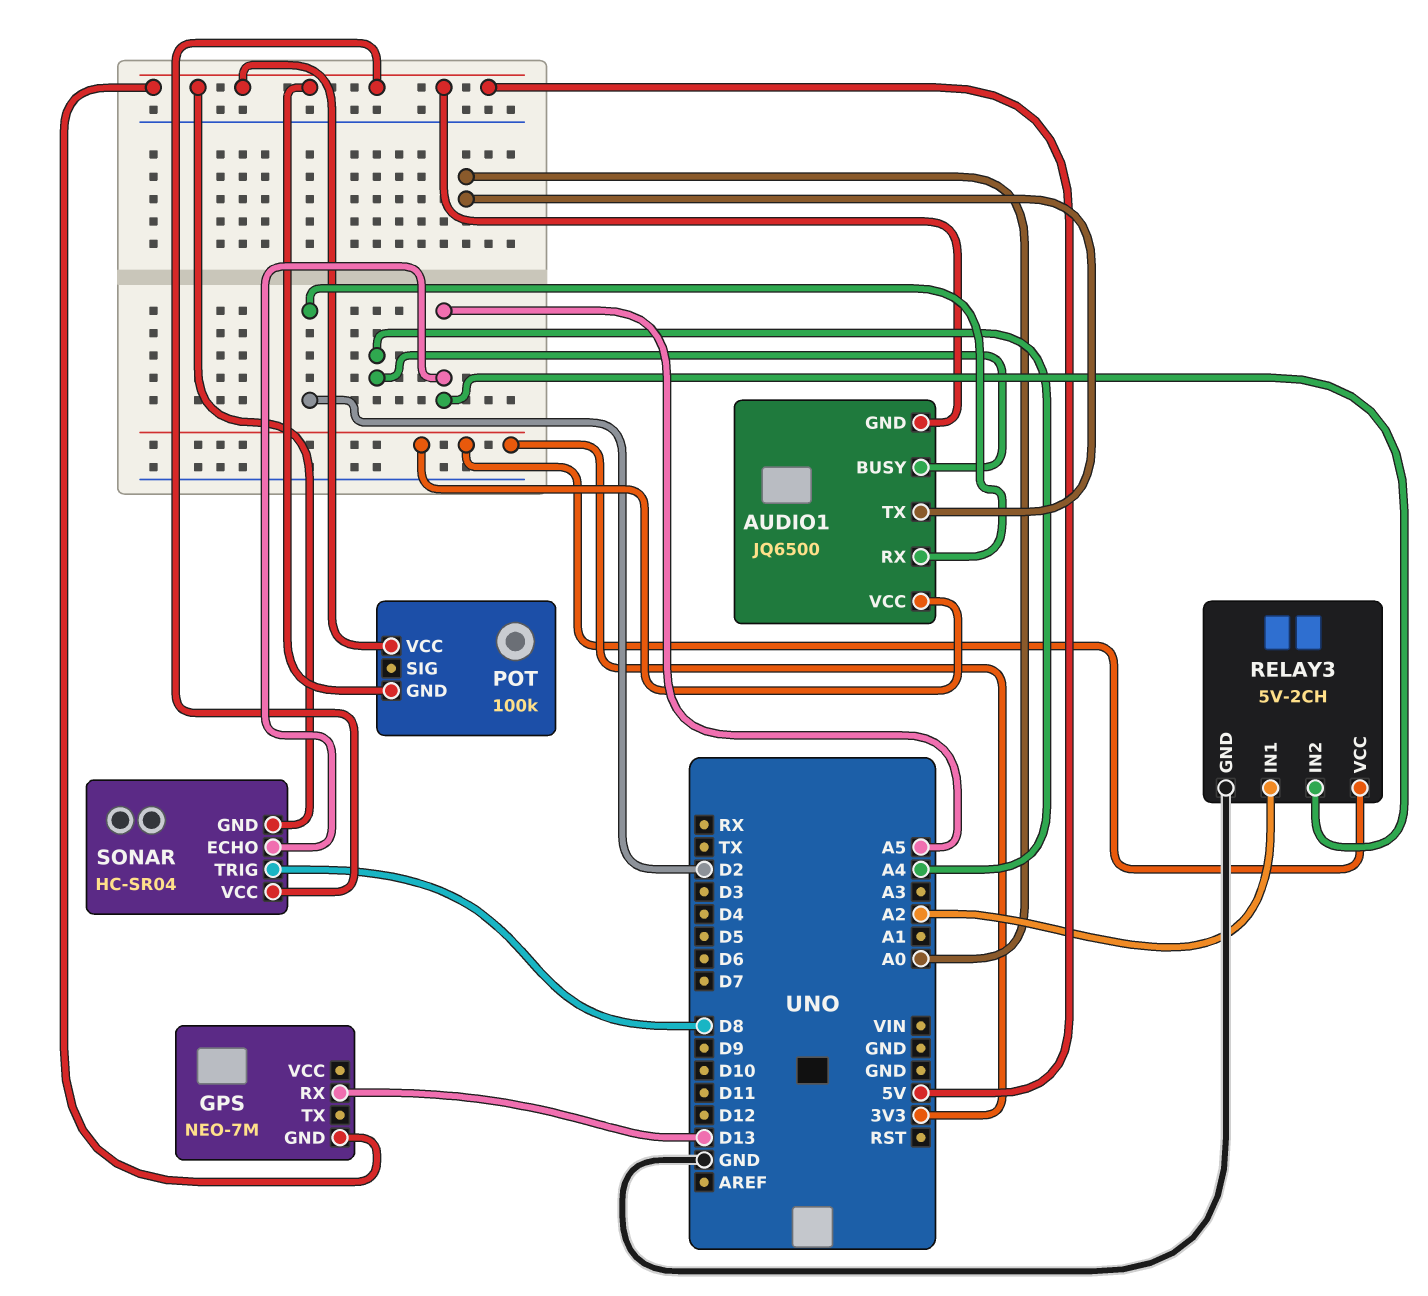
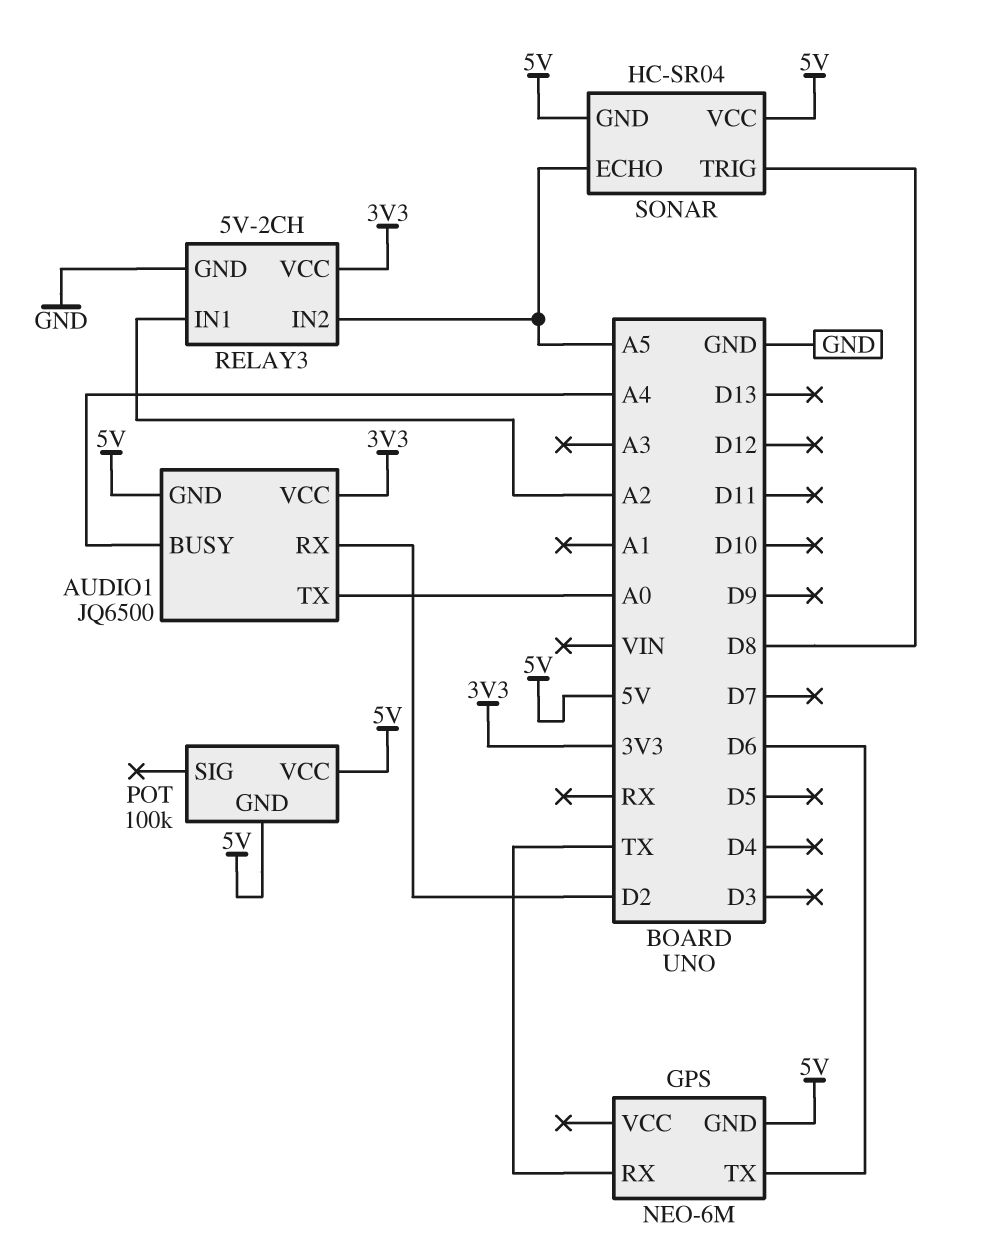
GPS: NEO-7M -> NEO-6M
GPS pin RX: D13 -> TX
GPS pin TX: none -> D6

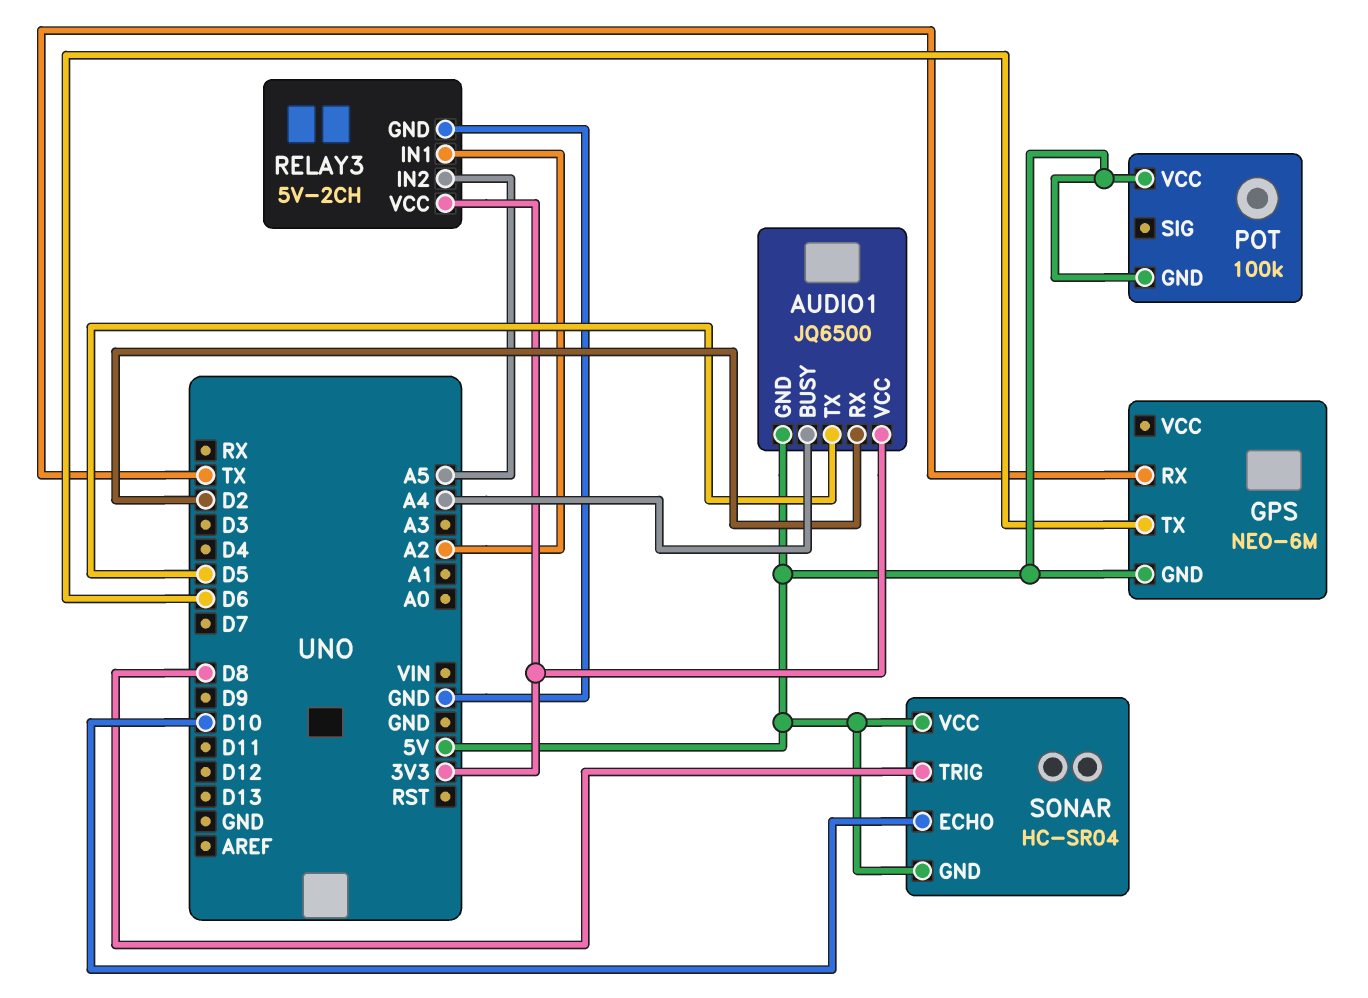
AUDIO1 pin TX: A0 -> D5
SONAR pin ECHO: A5 -> D10

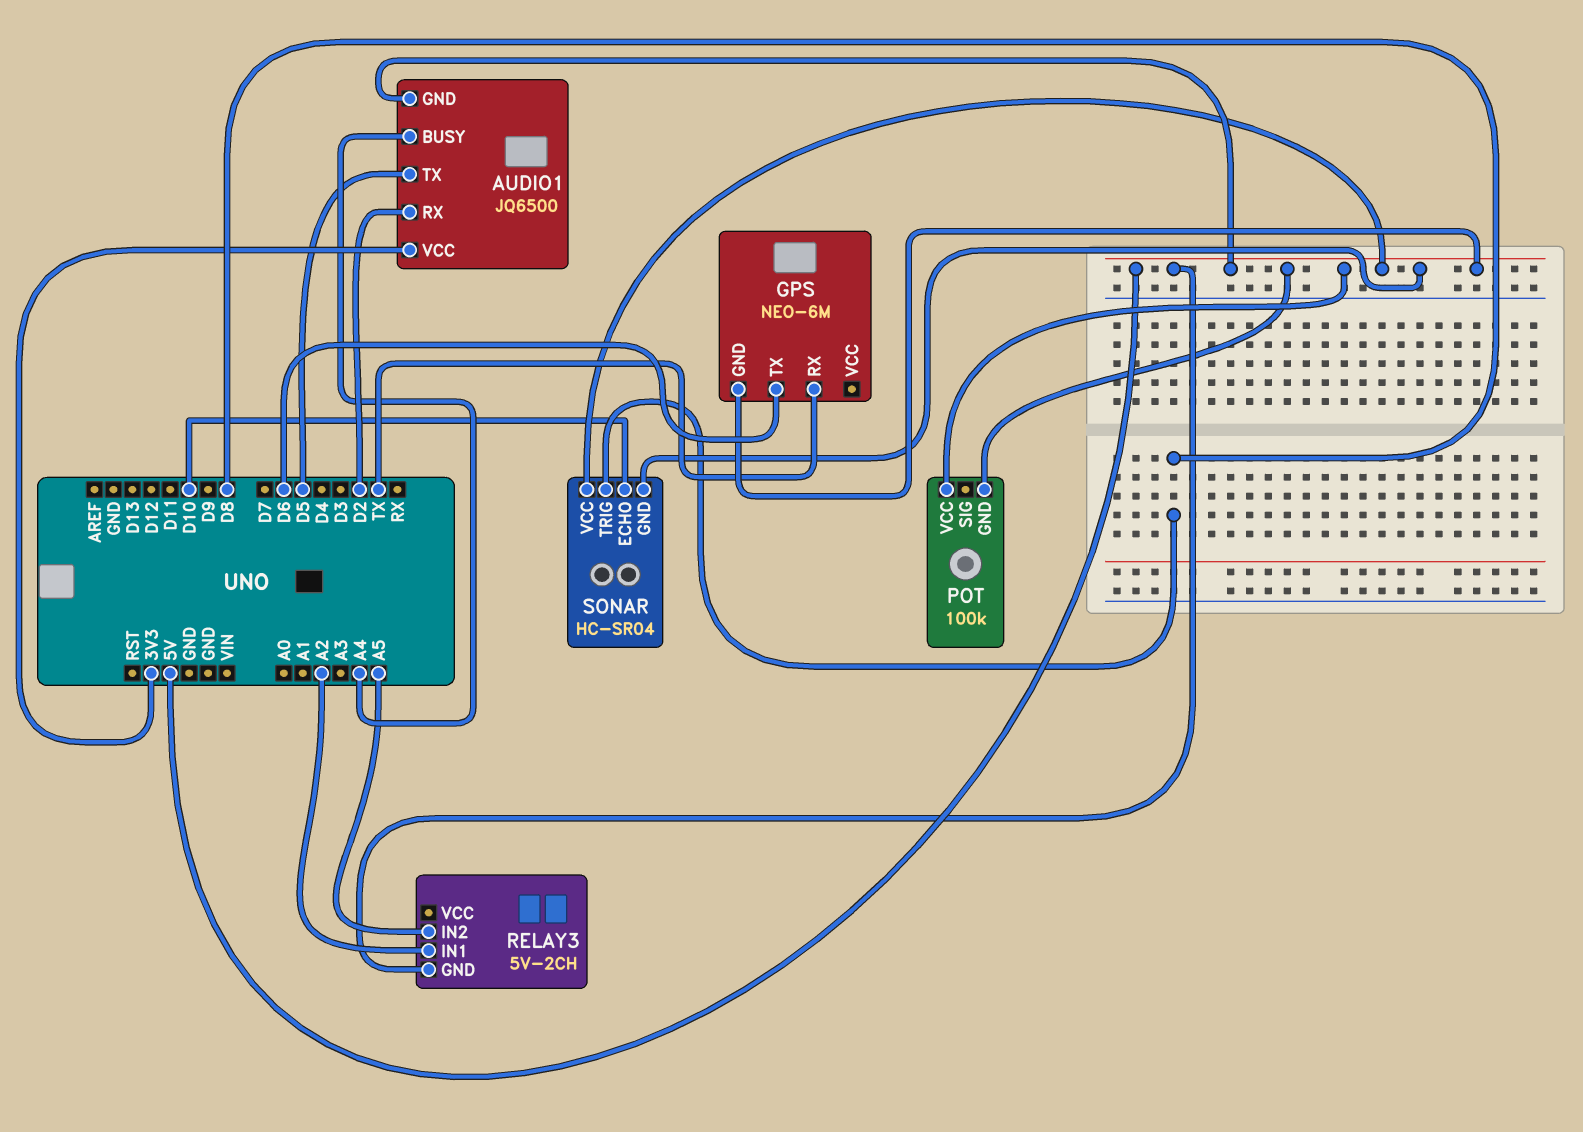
RELAY3 pin GND: GND -> 5V
RELAY3 pin VCC: 3V3 -> none

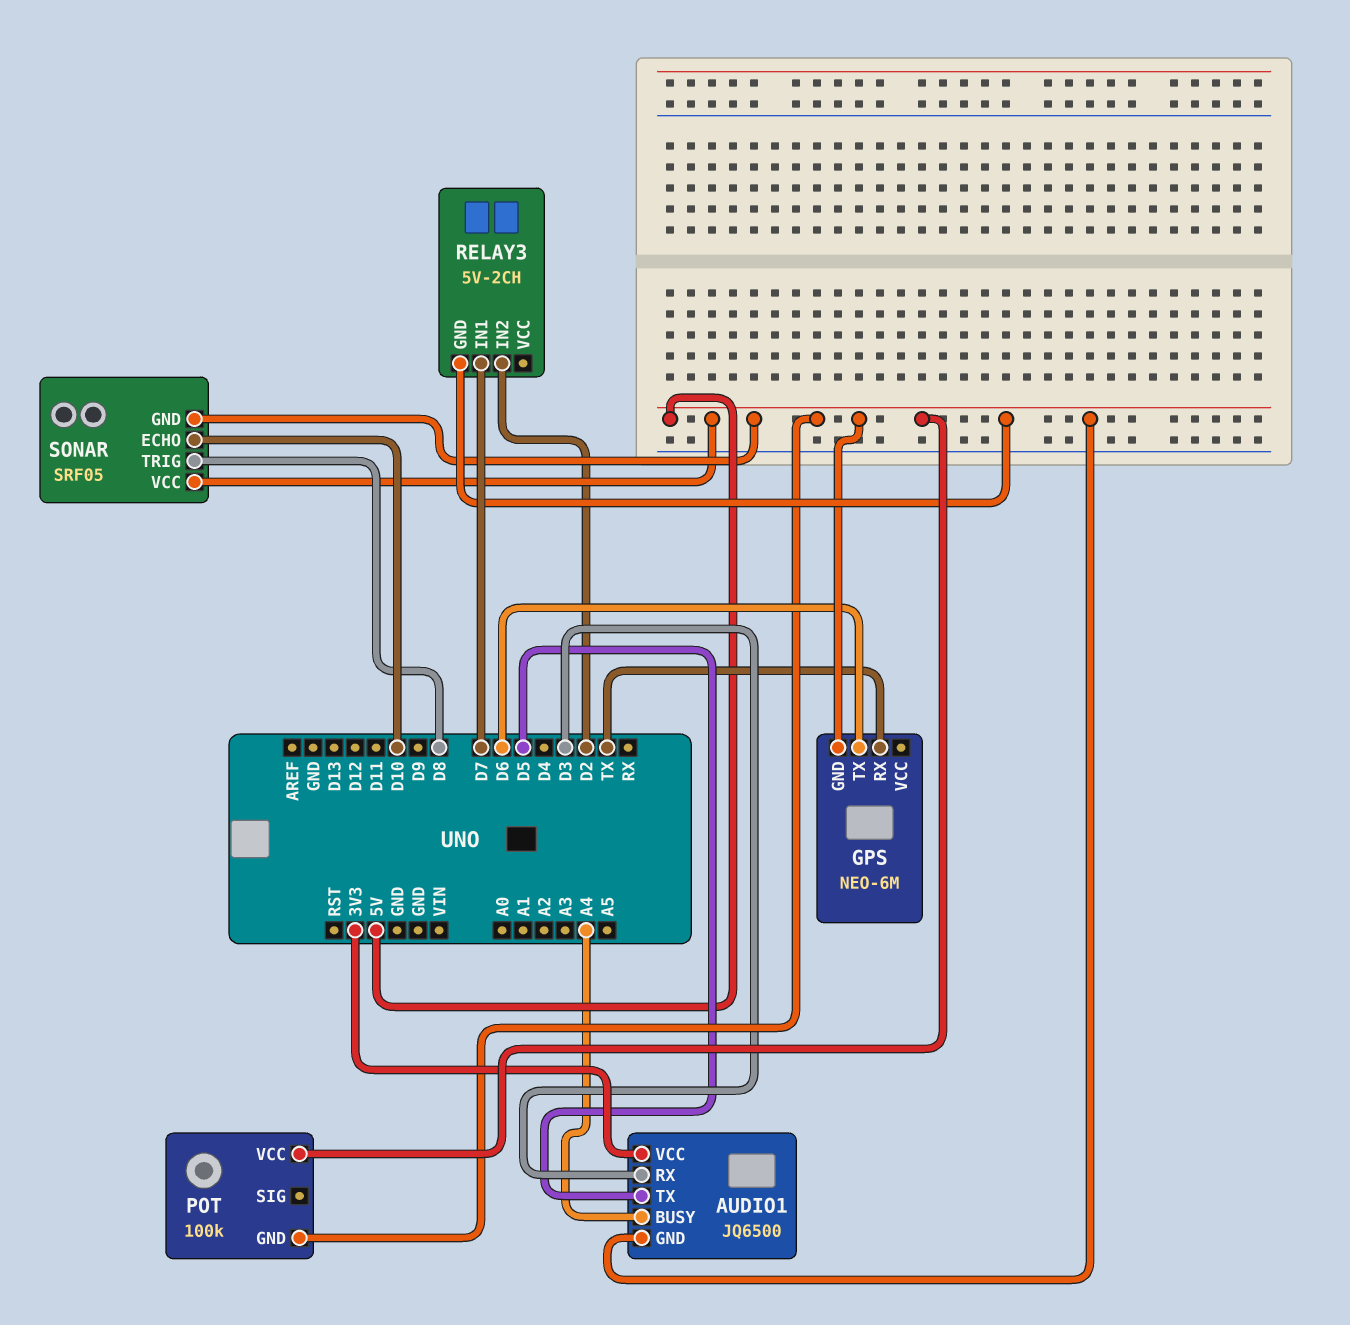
AUDIO1 pin RX: D2 -> D3
RELAY3 pin IN1: A2 -> D7
RELAY3 pin IN2: A5 -> D2
SONAR: HC-SR04 -> SRF05

